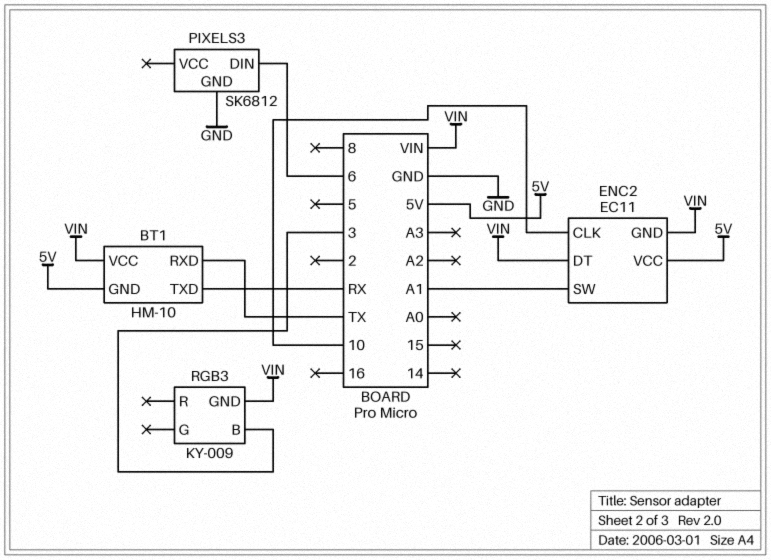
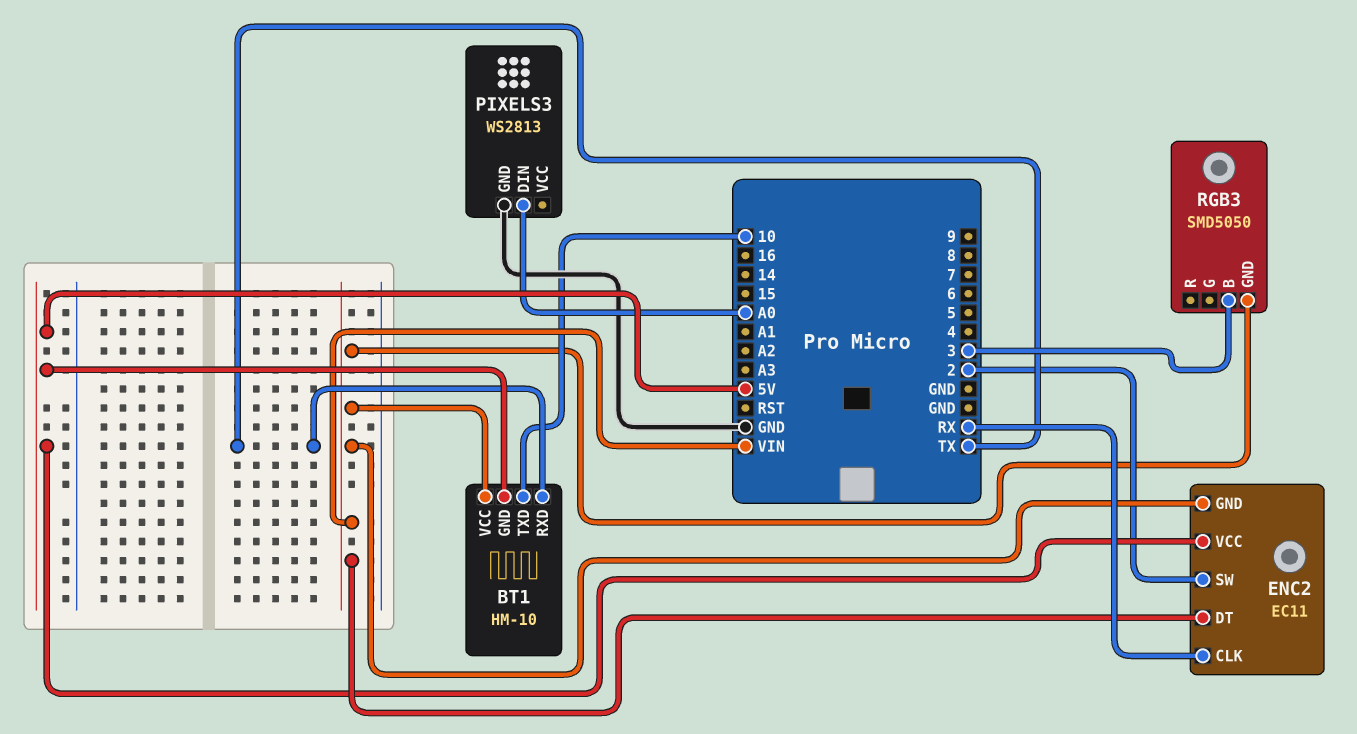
BT1 pin TXD: RX -> 10
ENC2 pin CLK: 10 -> RX
ENC2 pin SW: A1 -> 2
PIXELS3: SK6812 -> WS2813
PIXELS3 pin DIN: 6 -> A0
RGB3: KY-009 -> SMD5050

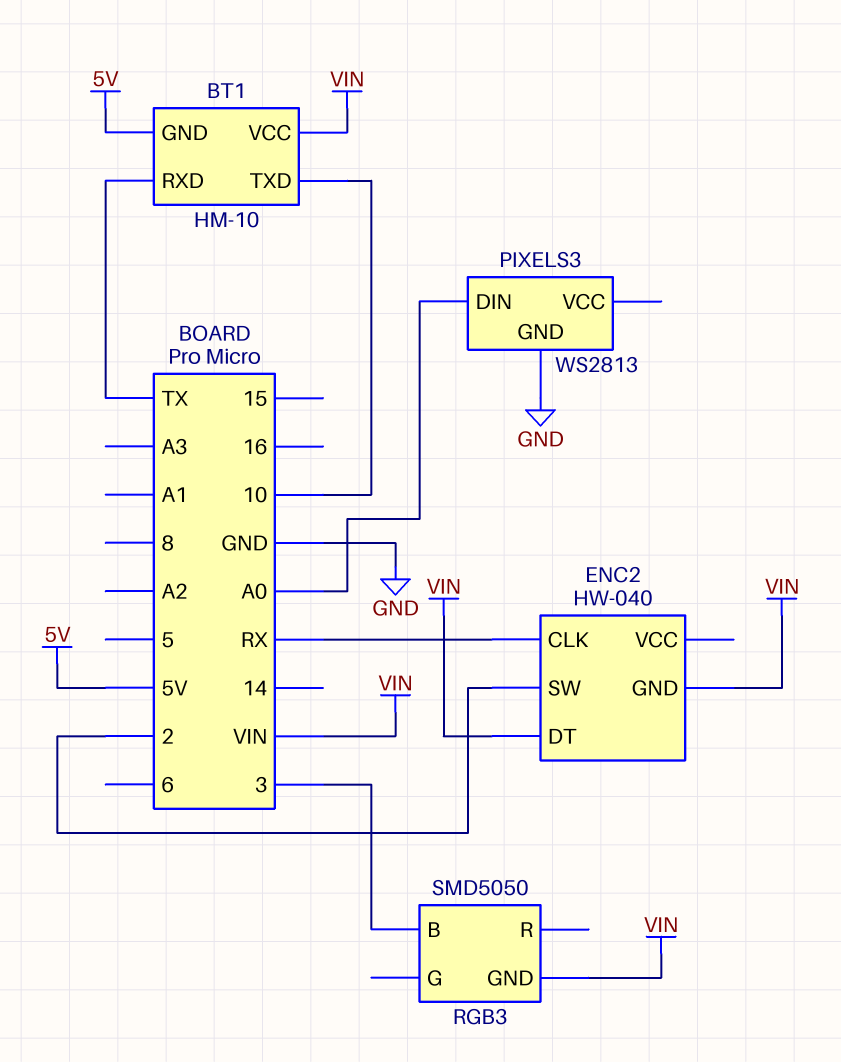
ENC2: EC11 -> HW-040
ENC2 pin VCC: 5V -> none

